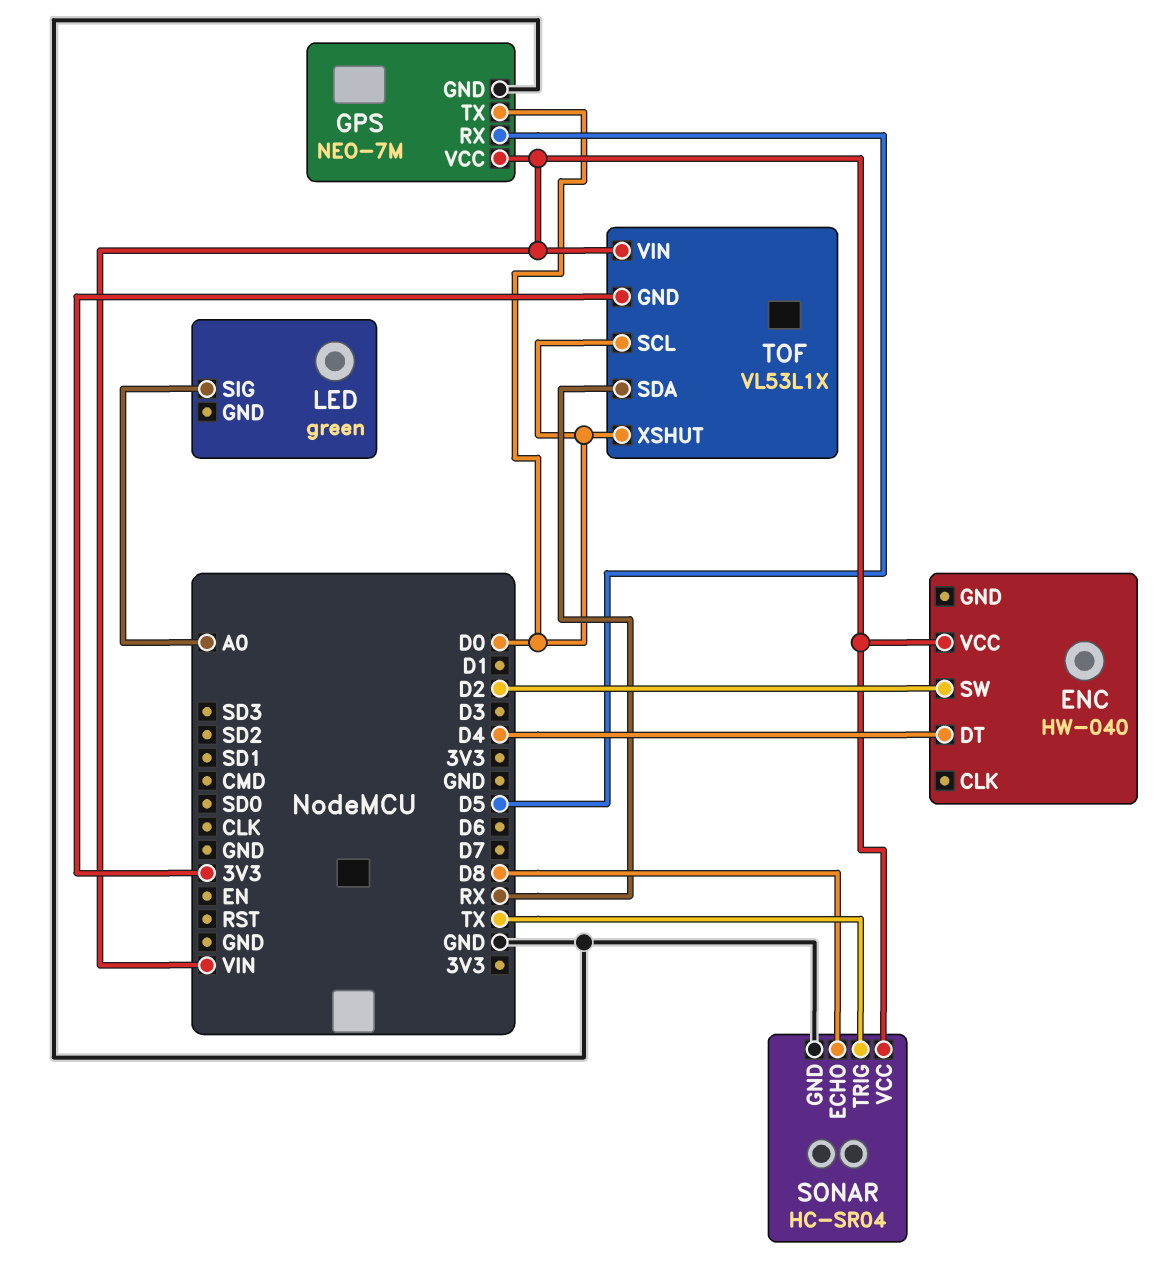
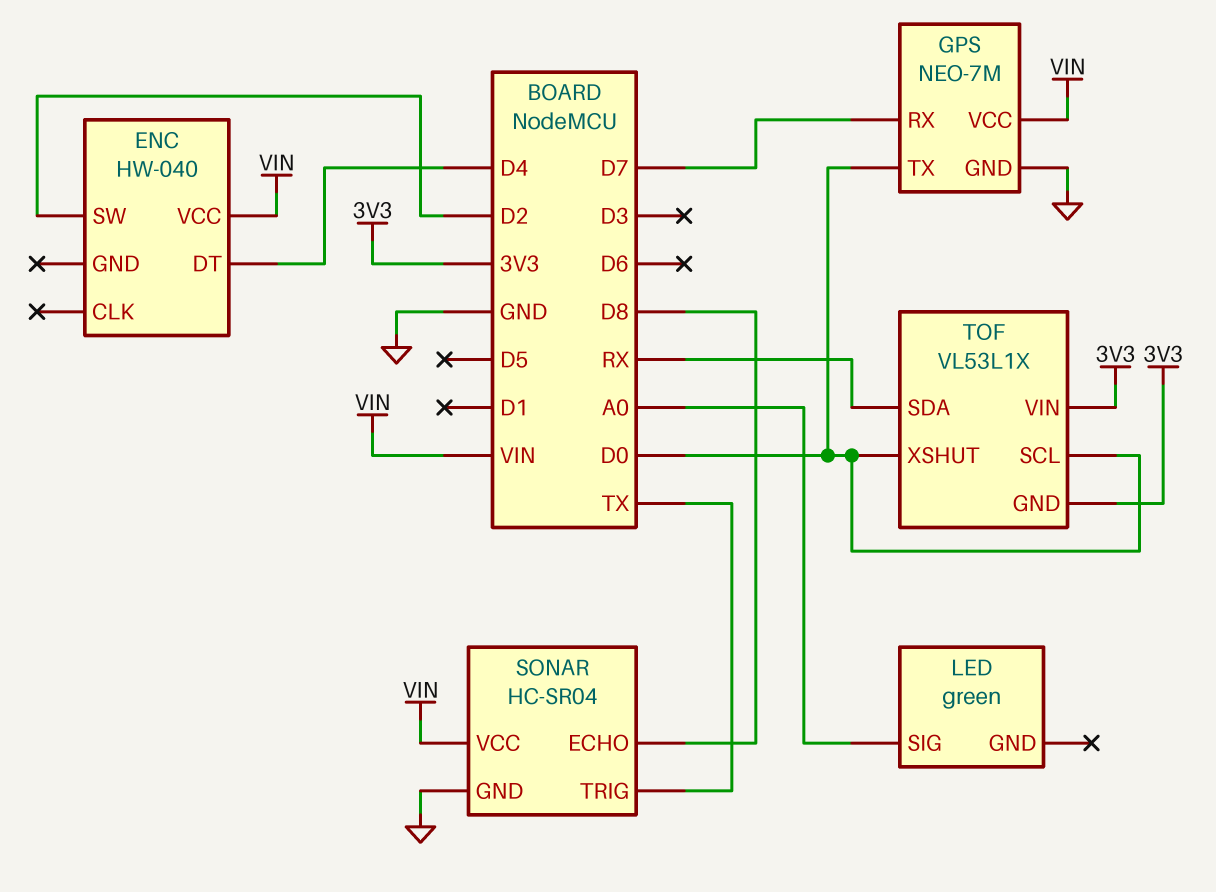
GPS pin RX: D5 -> D7
TOF pin VIN: VIN -> 3V3

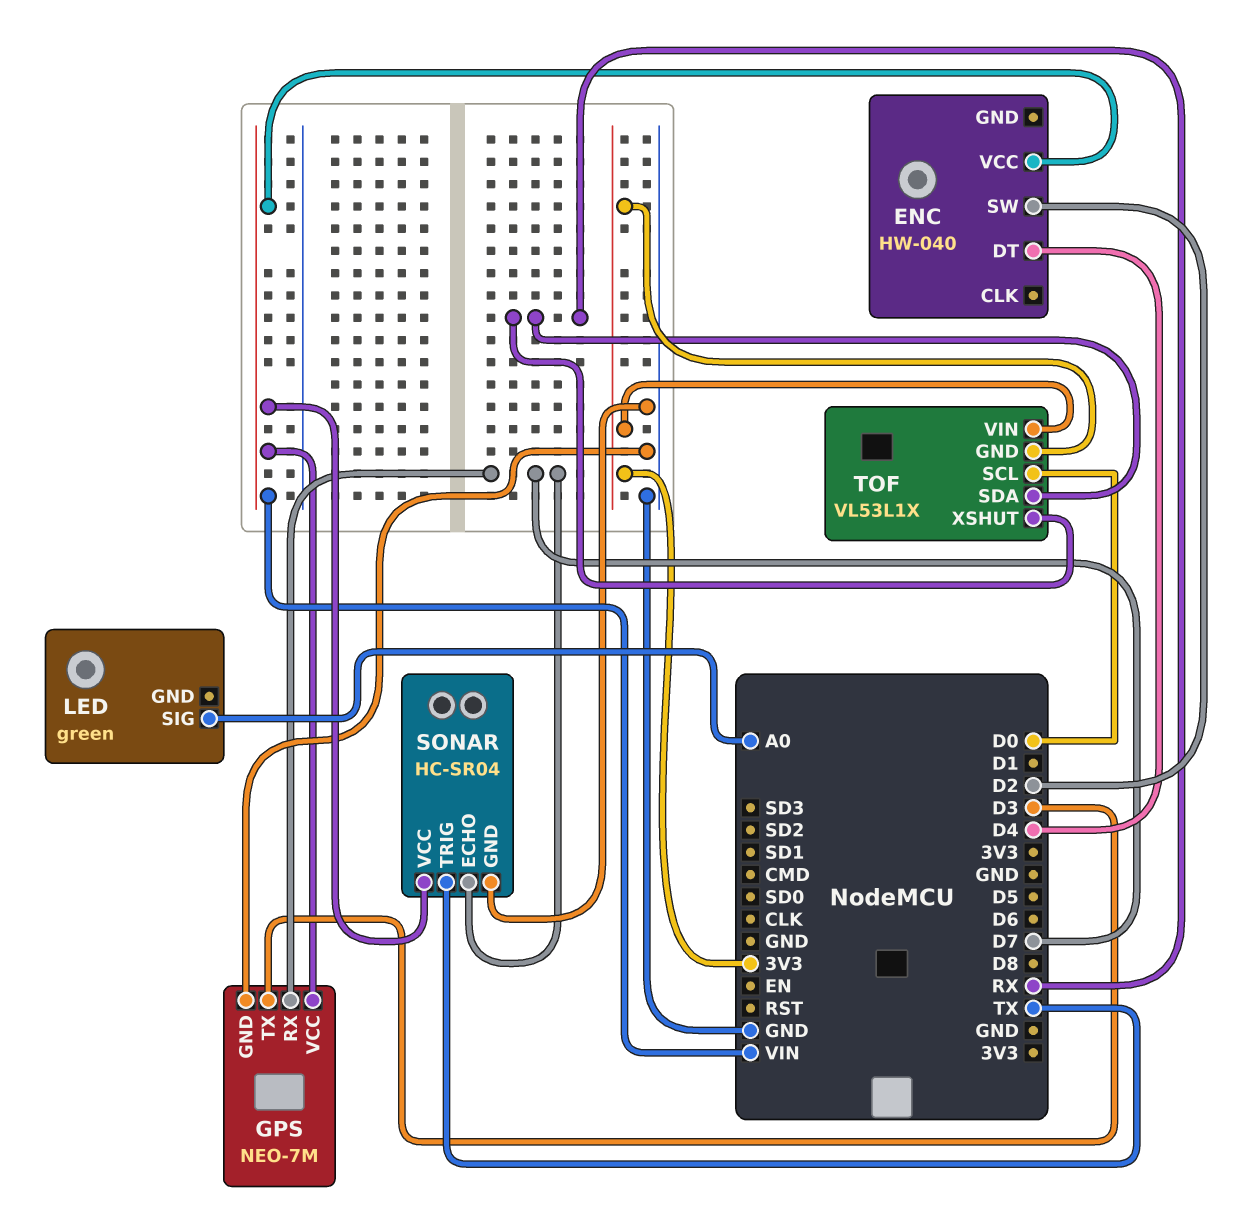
GPS pin TX: D0 -> D3
SONAR pin ECHO: D8 -> D7
TOF pin XSHUT: D0 -> RX

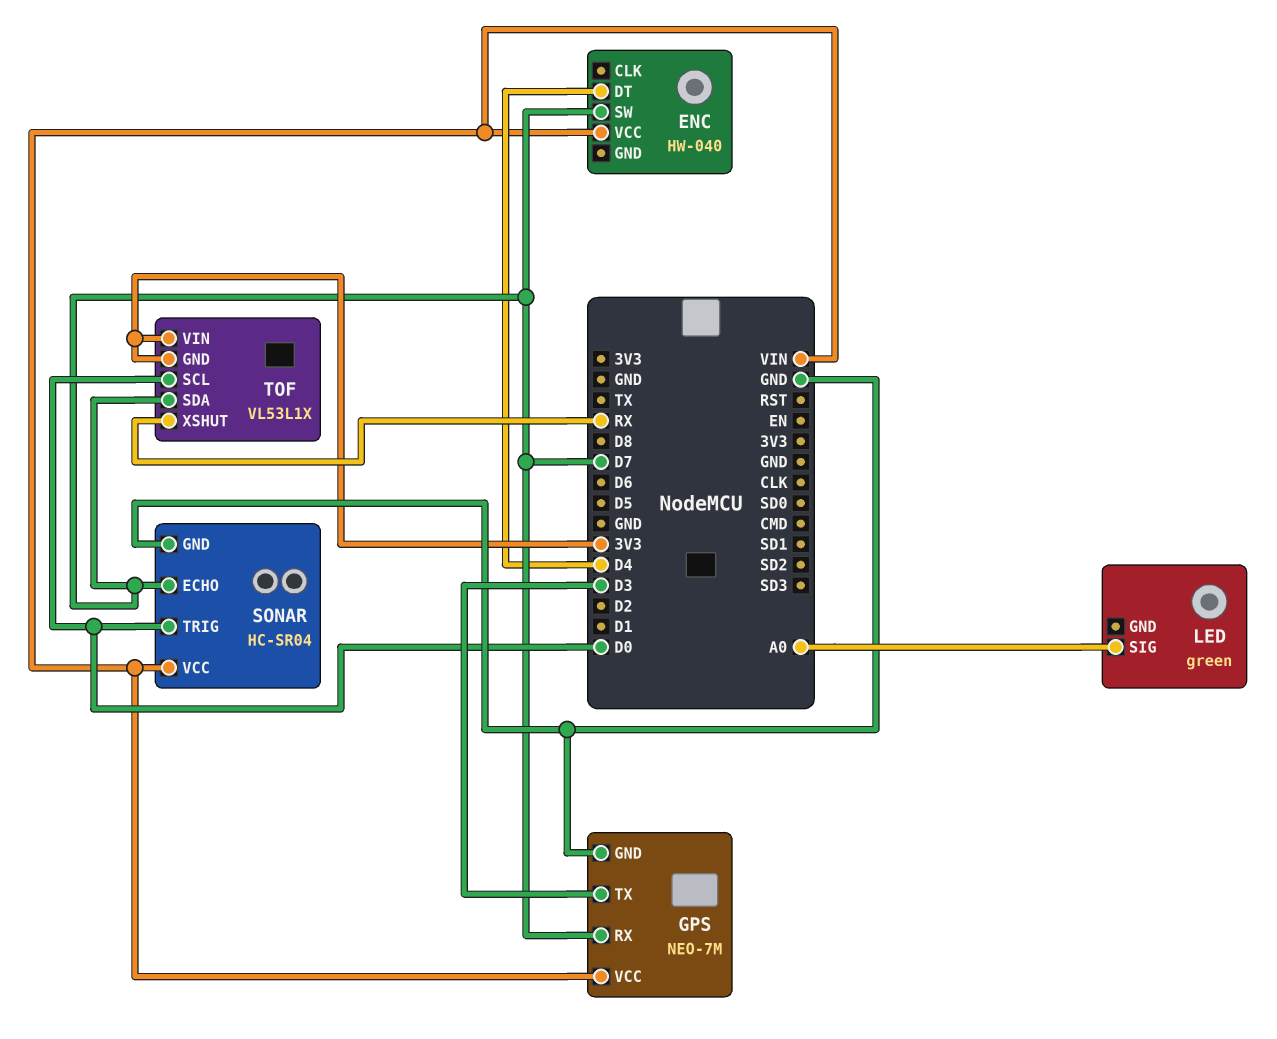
ENC pin SW: D2 -> D7
SONAR pin TRIG: TX -> D0
TOF pin SDA: RX -> D7

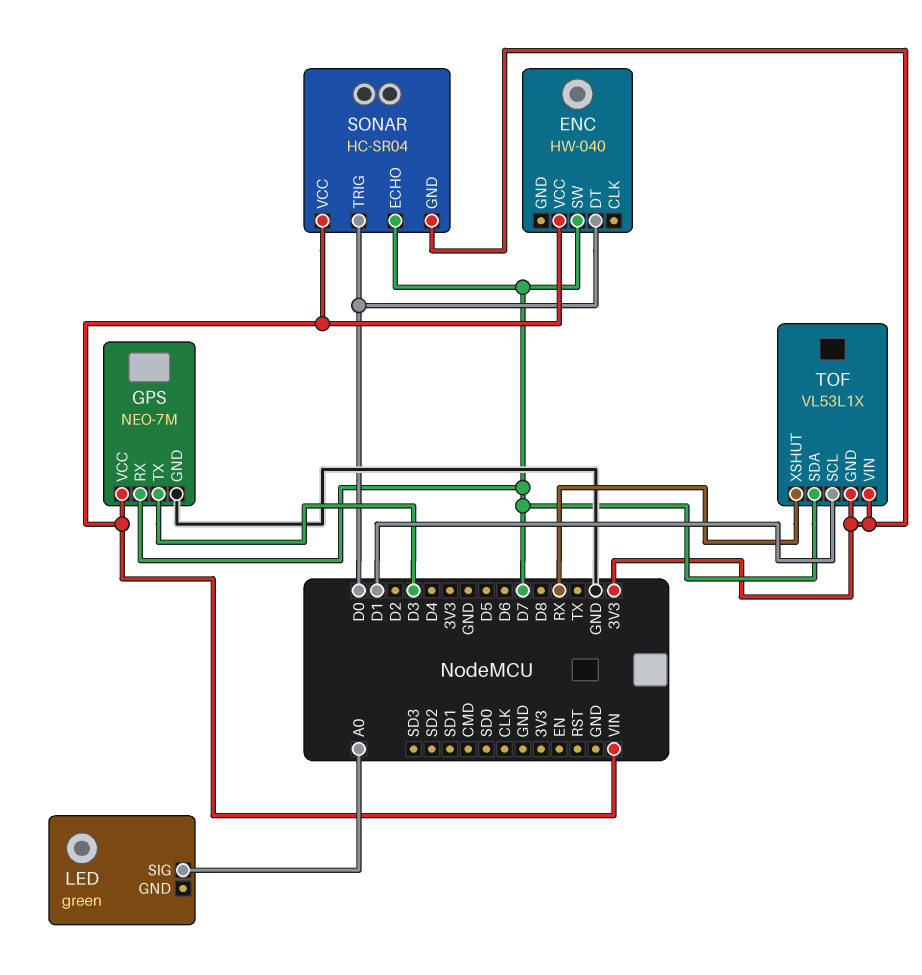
ENC pin DT: D4 -> D0
SONAR pin GND: GND -> 3V3
TOF pin SCL: D0 -> D1

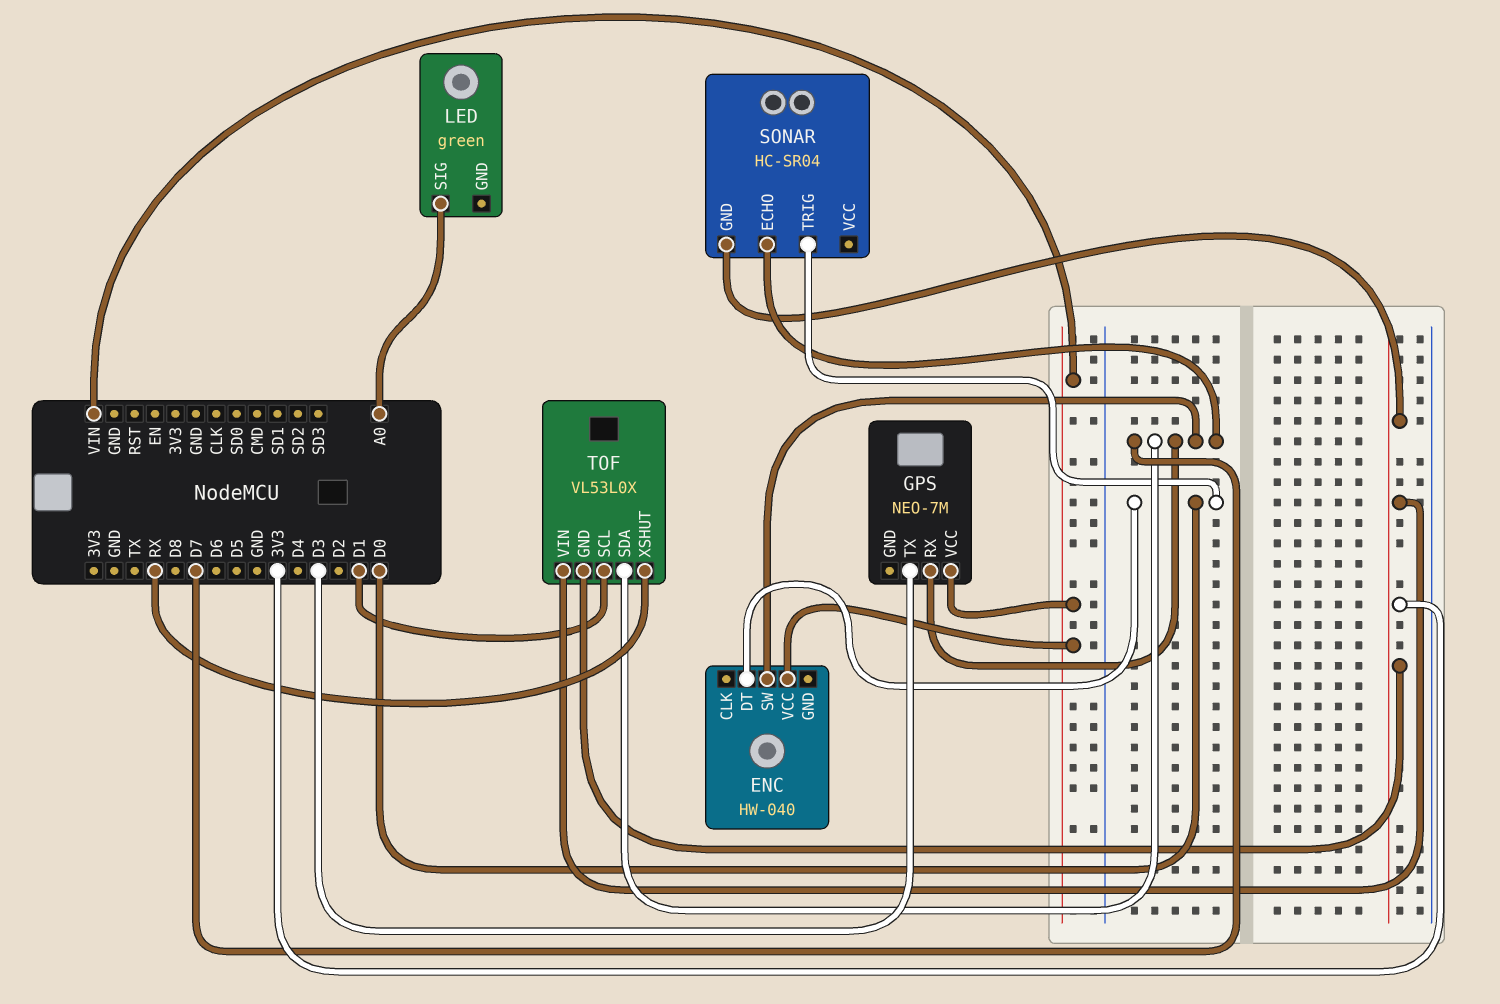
GPS pin GND: GND -> none
SONAR pin VCC: VIN -> none
TOF: VL53L1X -> VL53L0X

